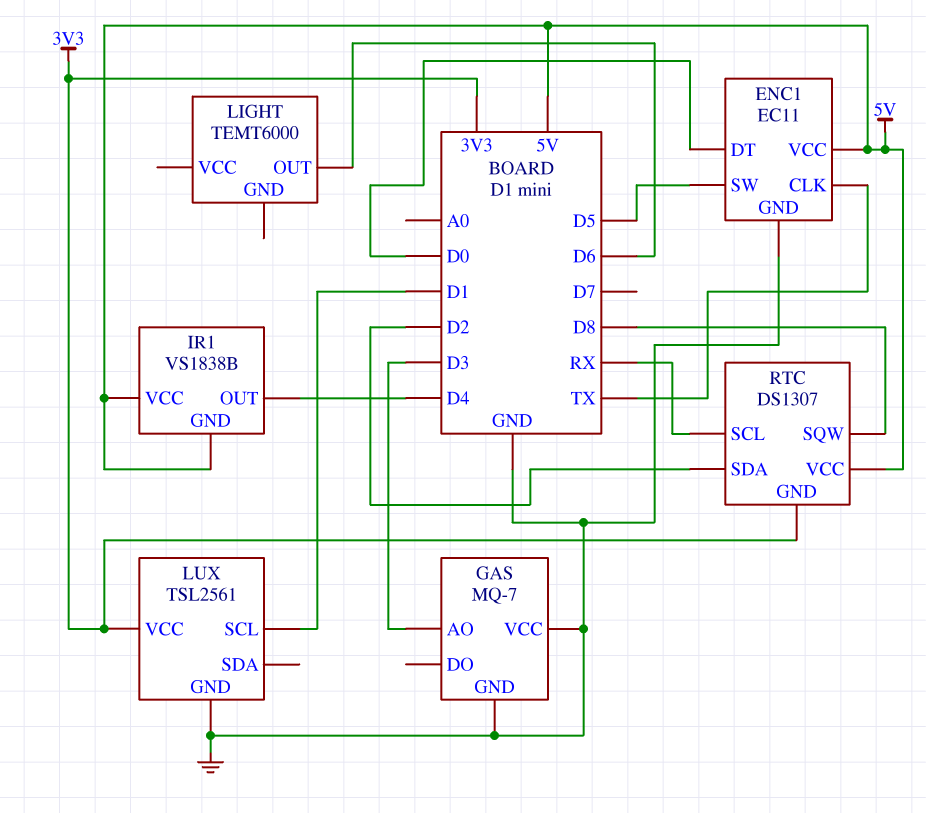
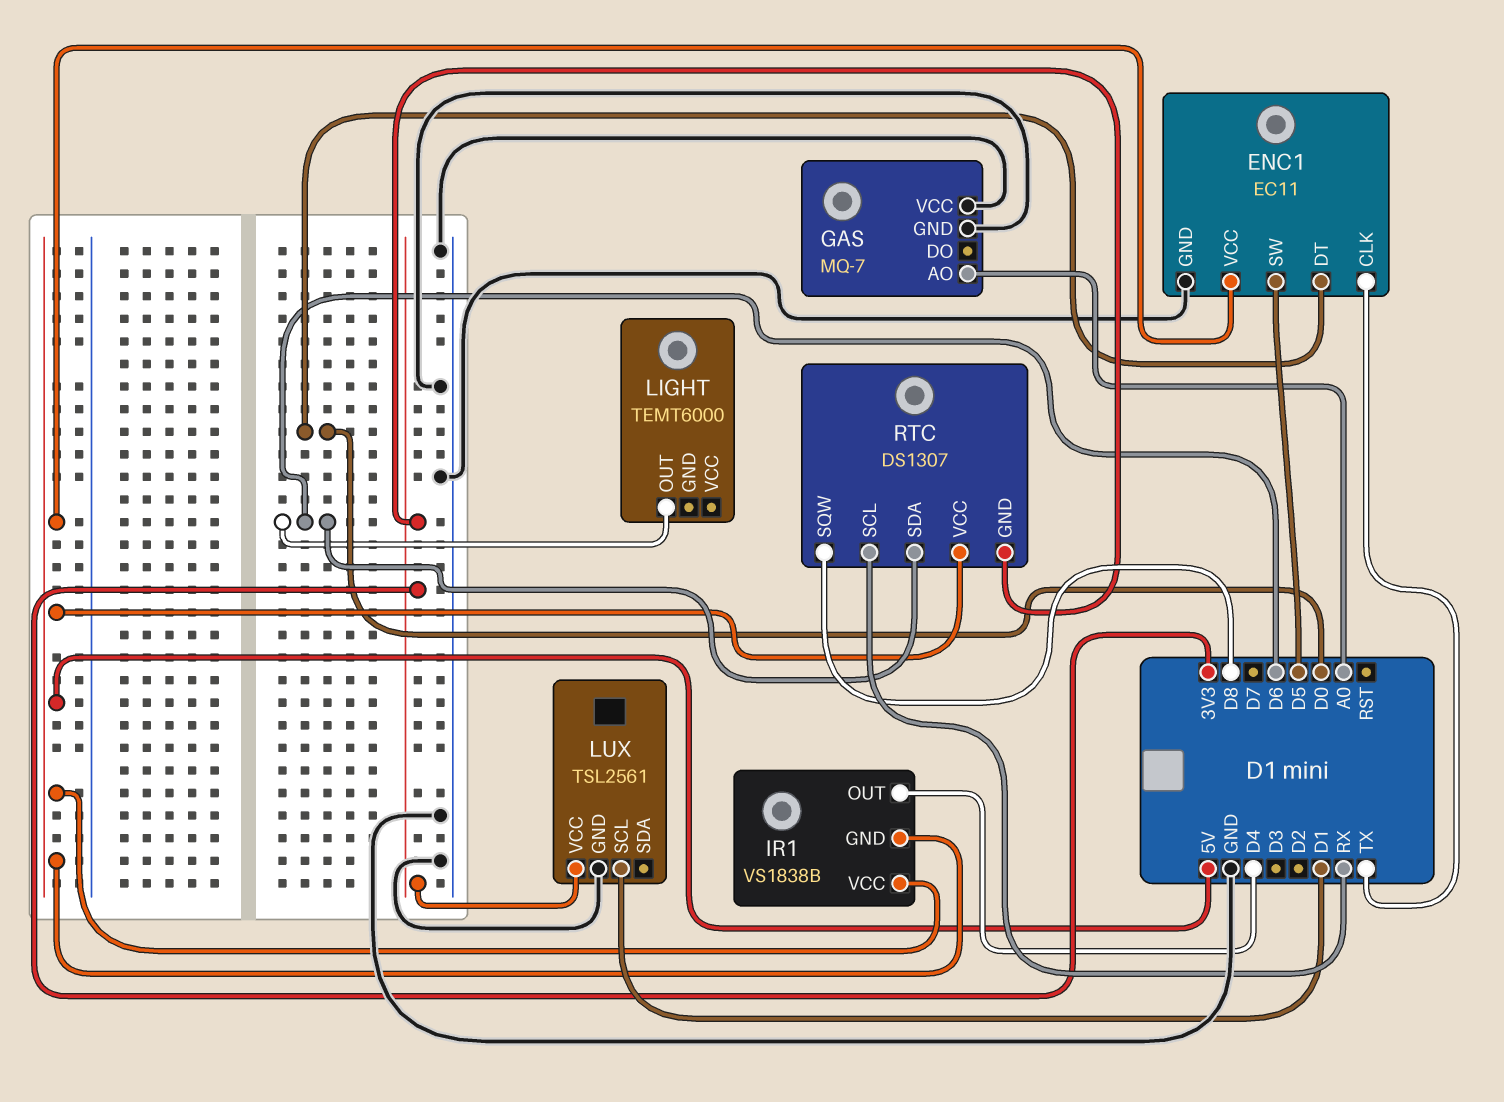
GAS pin AO: D3 -> A0
RTC pin SDA: D2 -> D6

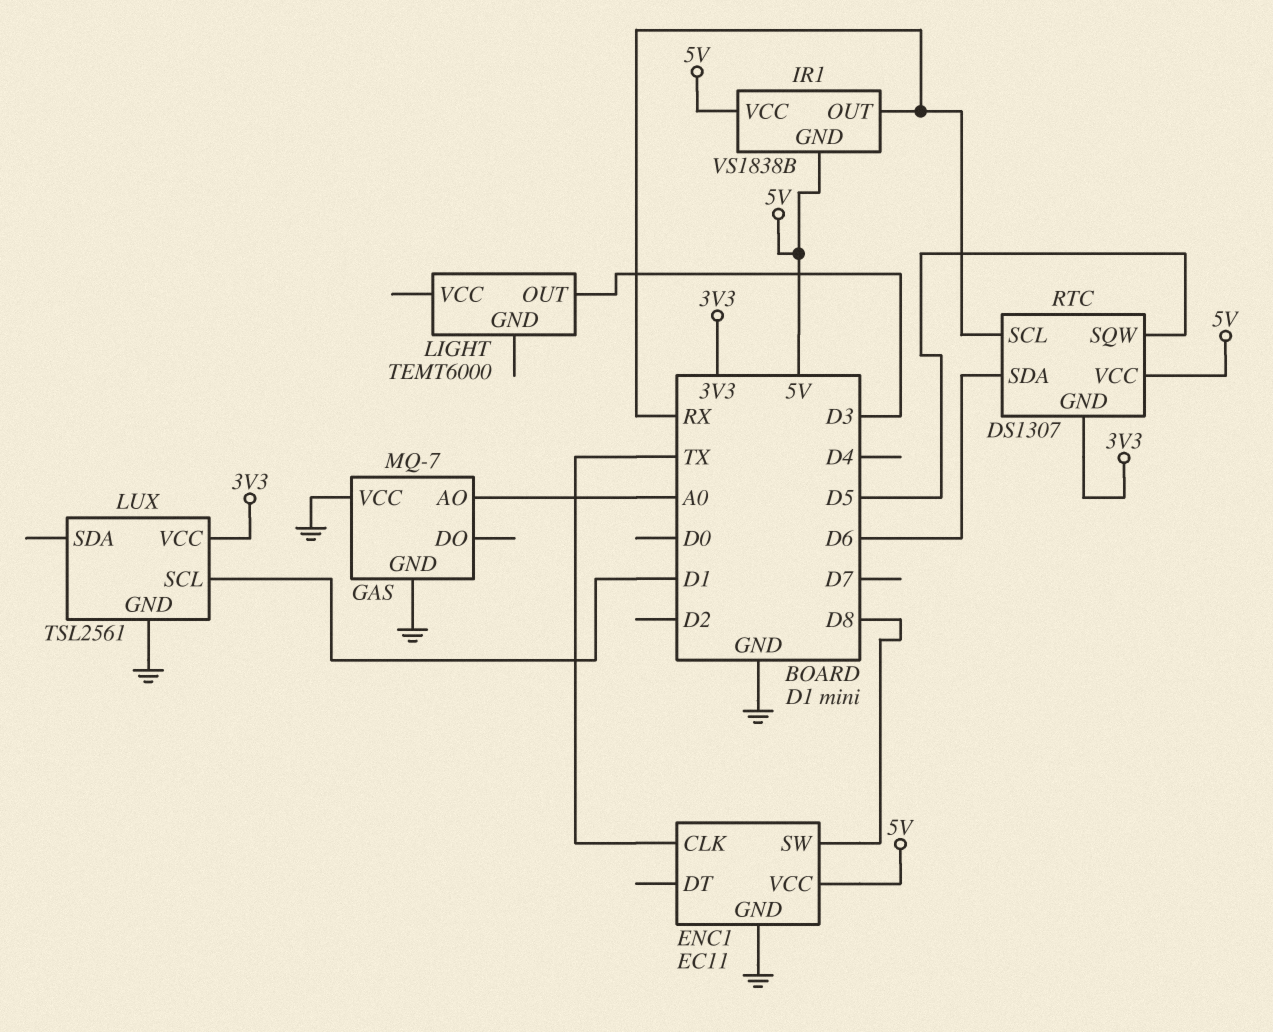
ENC1 pin DT: D0 -> none
ENC1 pin SW: D5 -> D8
IR1 pin OUT: D4 -> RX
LIGHT pin OUT: D6 -> D3
RTC pin SQW: D8 -> D5

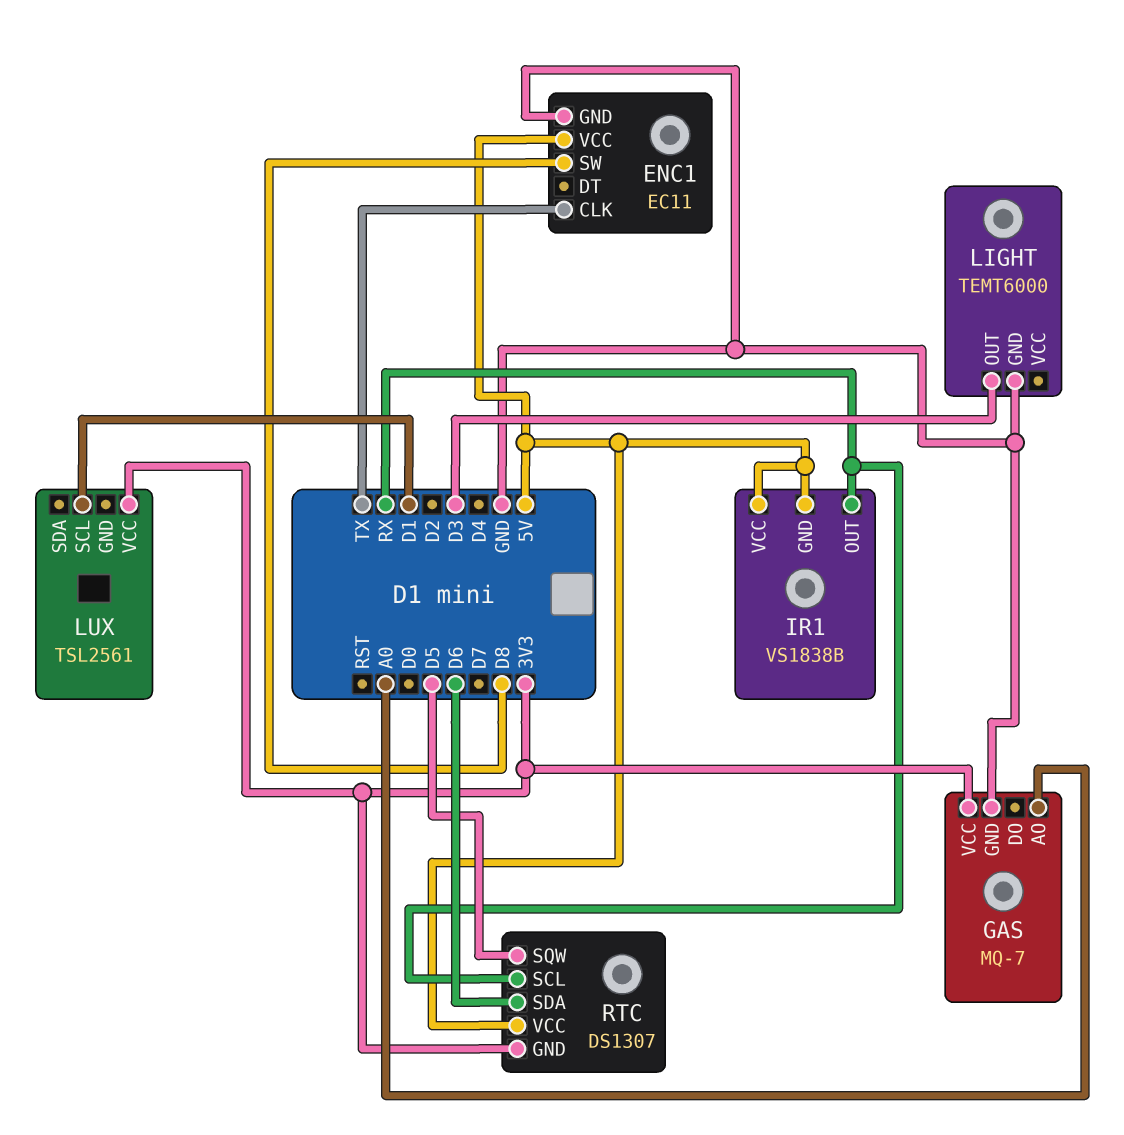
GAS pin VCC: GND -> 3V3
LIGHT pin GND: none -> GND
LUX pin GND: GND -> none

